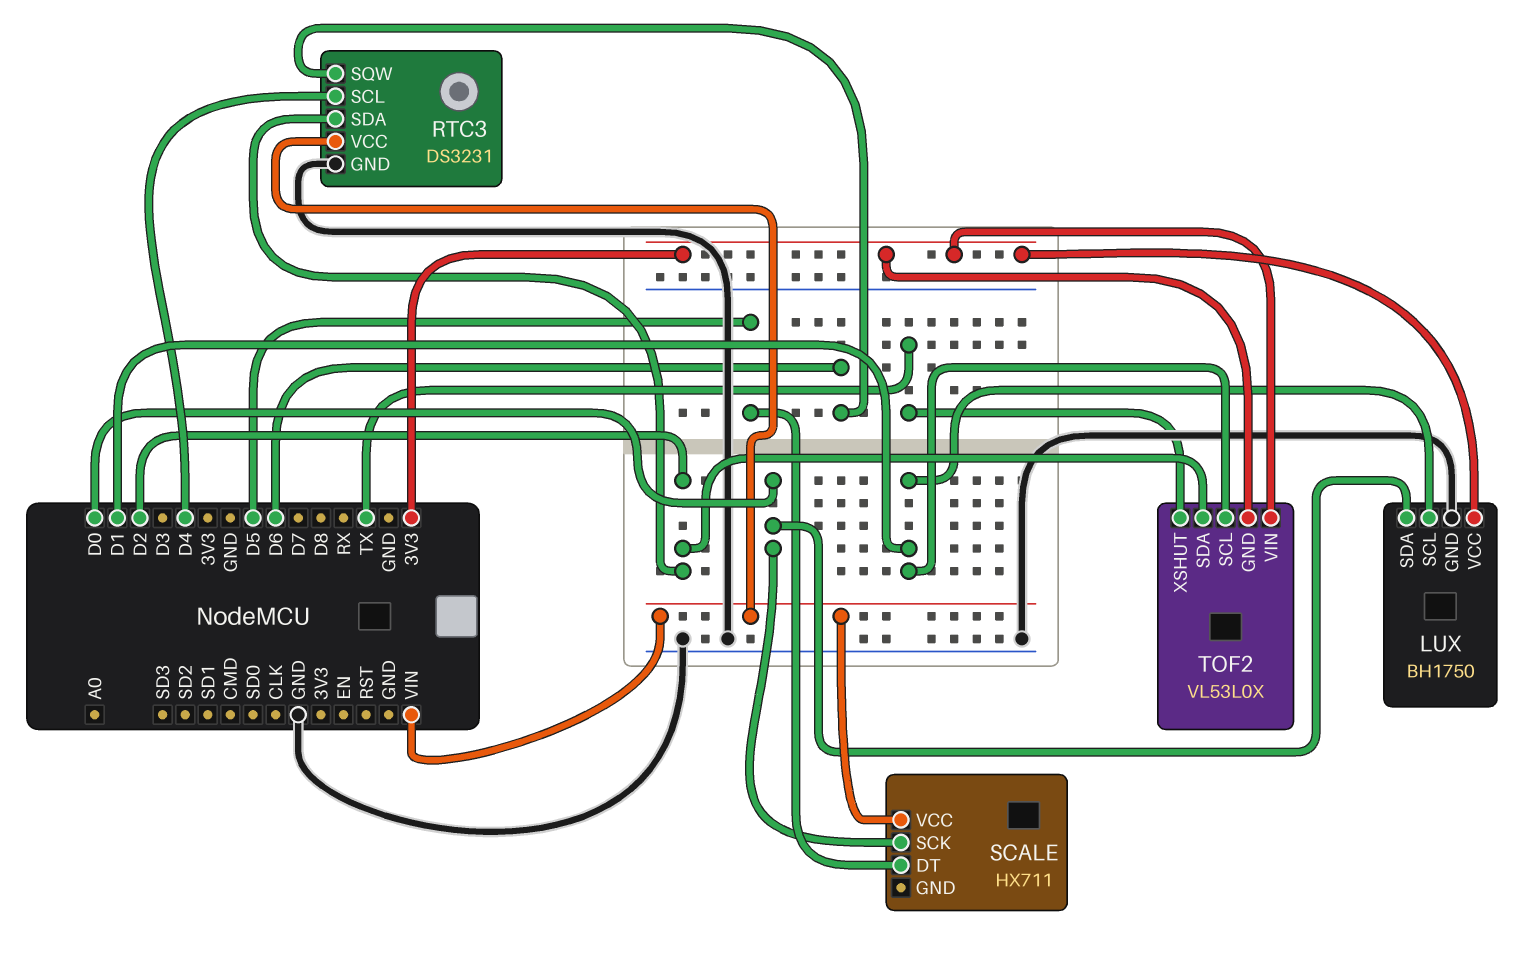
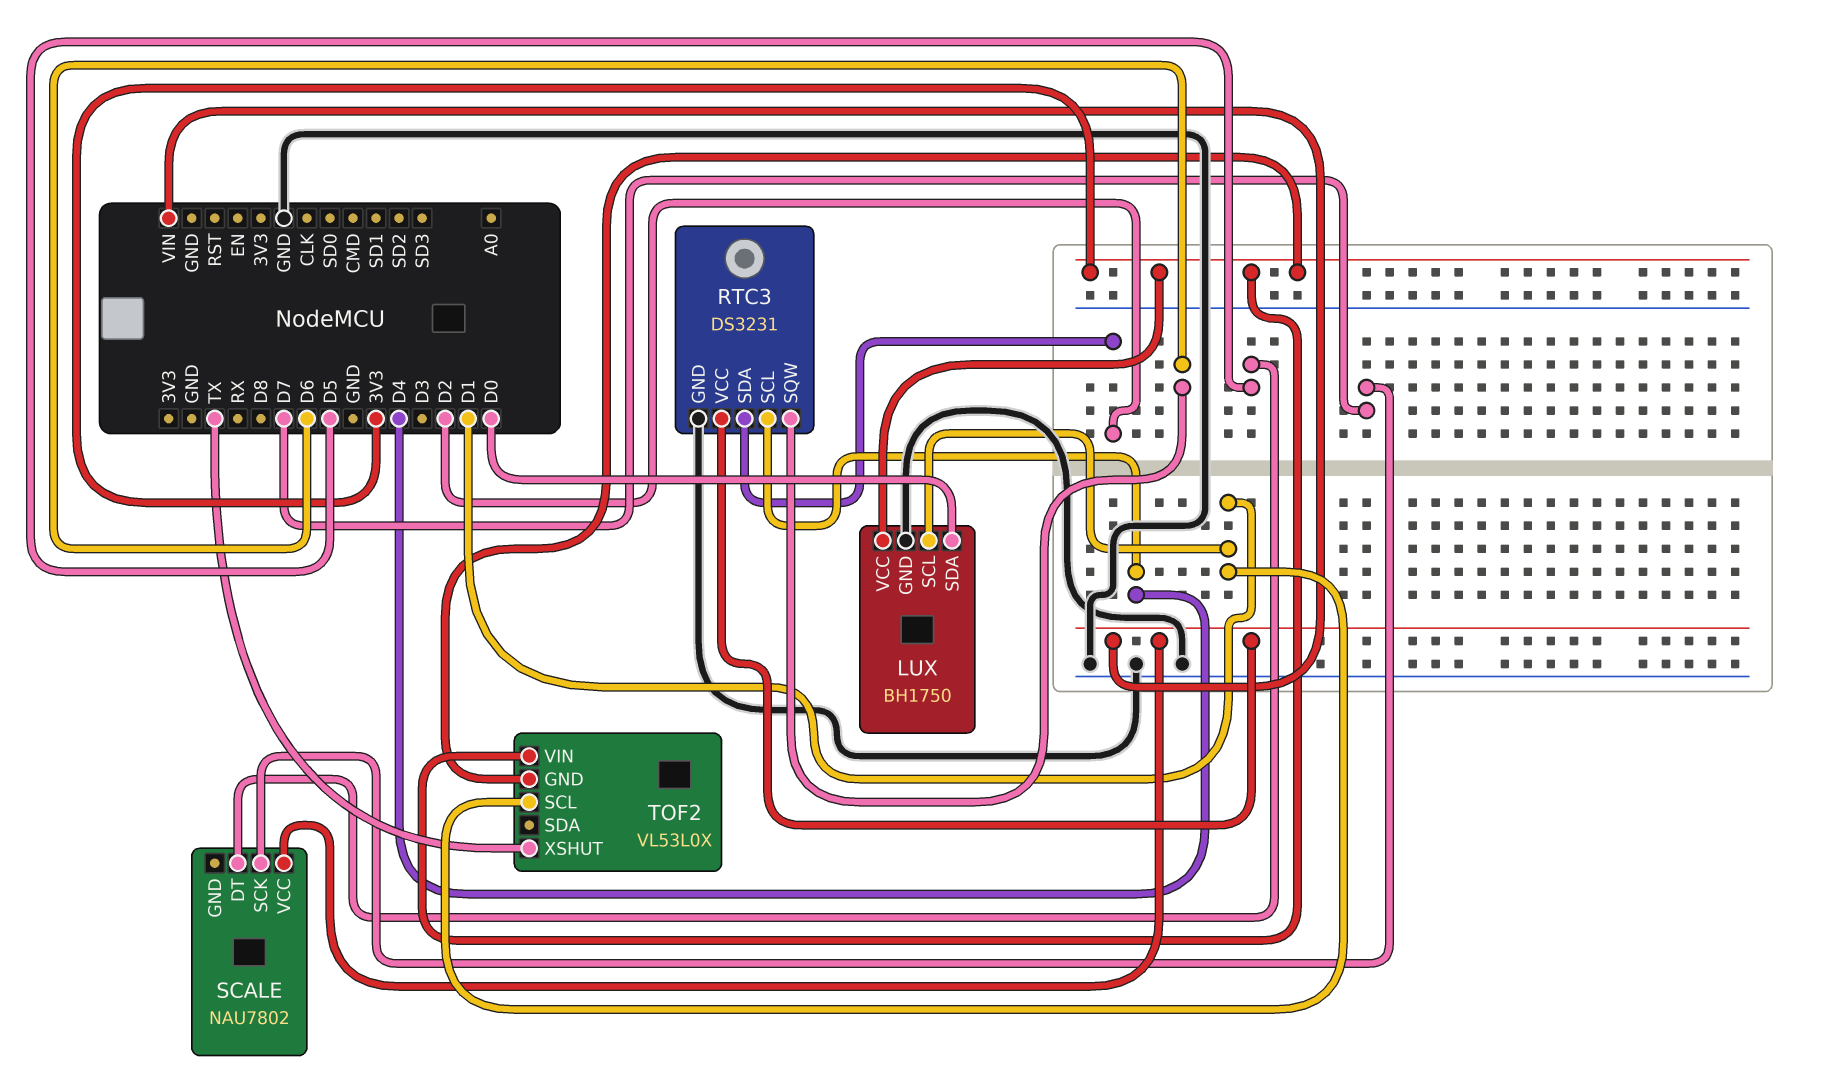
SCALE: HX711 -> NAU7802
SCALE pin SCK: D0 -> D7
TOF2 pin SDA: D2 -> none

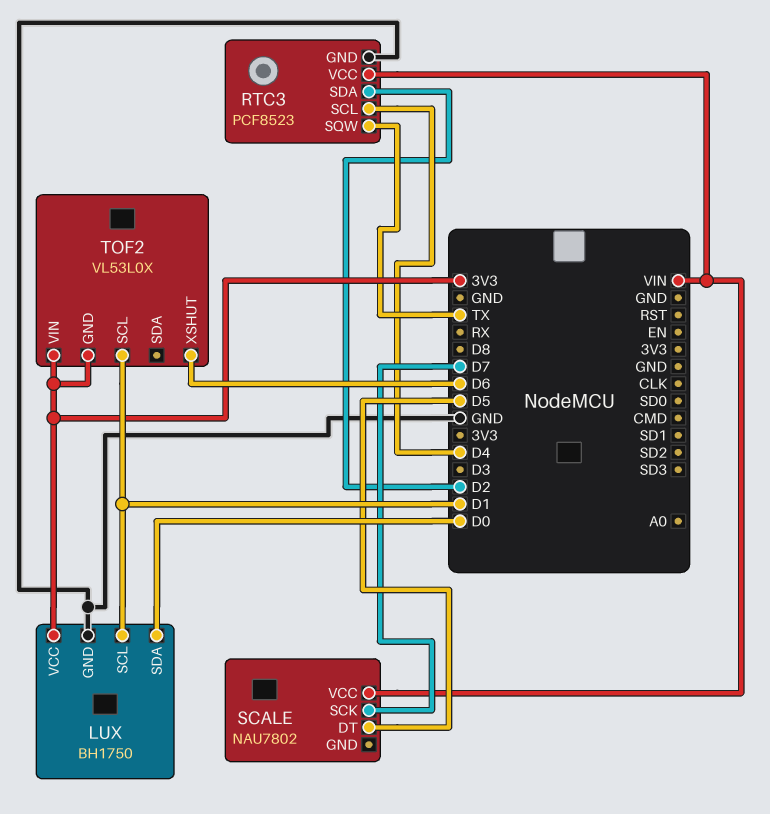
RTC3: DS3231 -> PCF8523
RTC3 pin SQW: D6 -> TX
TOF2 pin XSHUT: TX -> D6

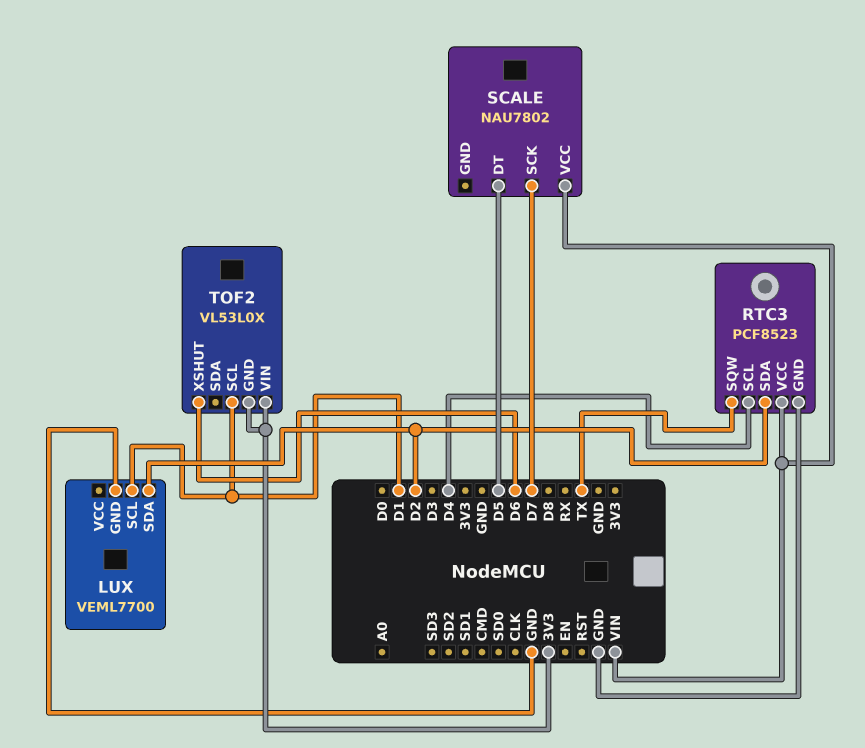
LUX: BH1750 -> VEML7700
LUX pin SDA: D0 -> D2
LUX pin VCC: 3V3 -> none

